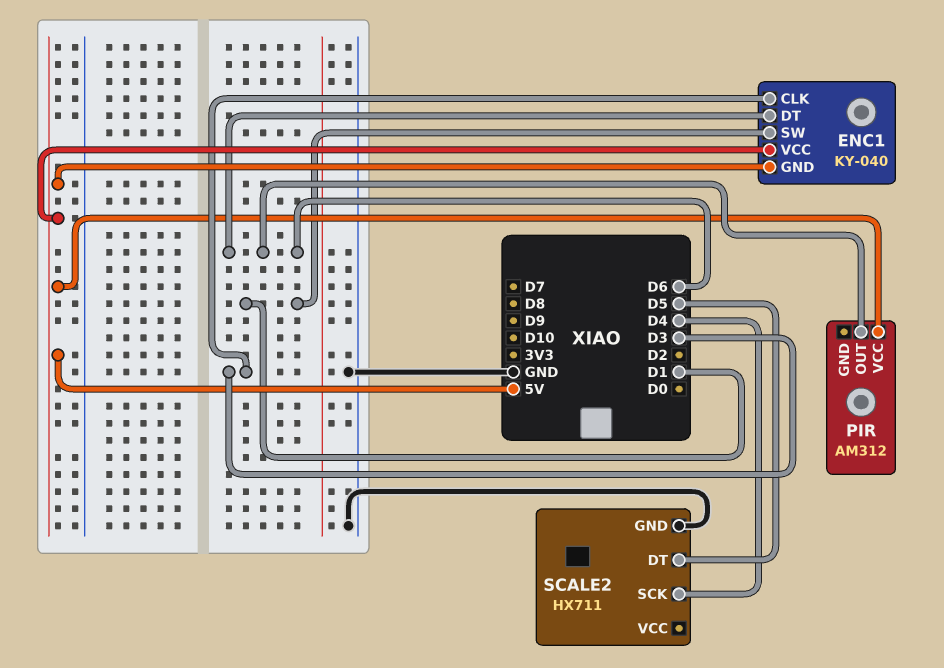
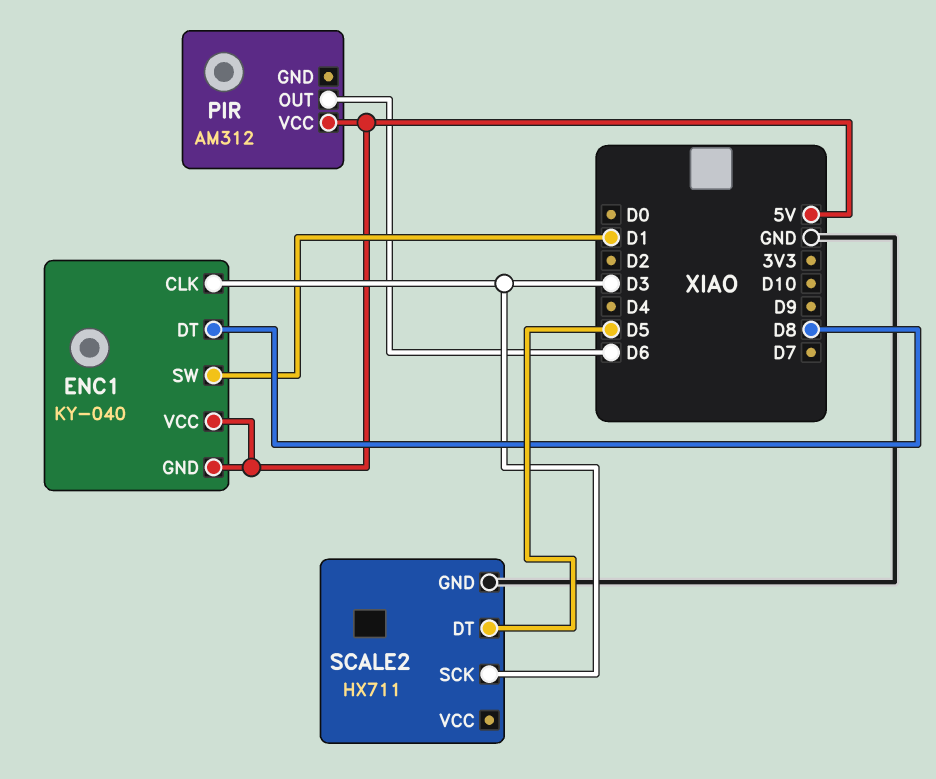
ENC1 pin DT: D6 -> D8
SCALE2 pin SCK: D4 -> D3

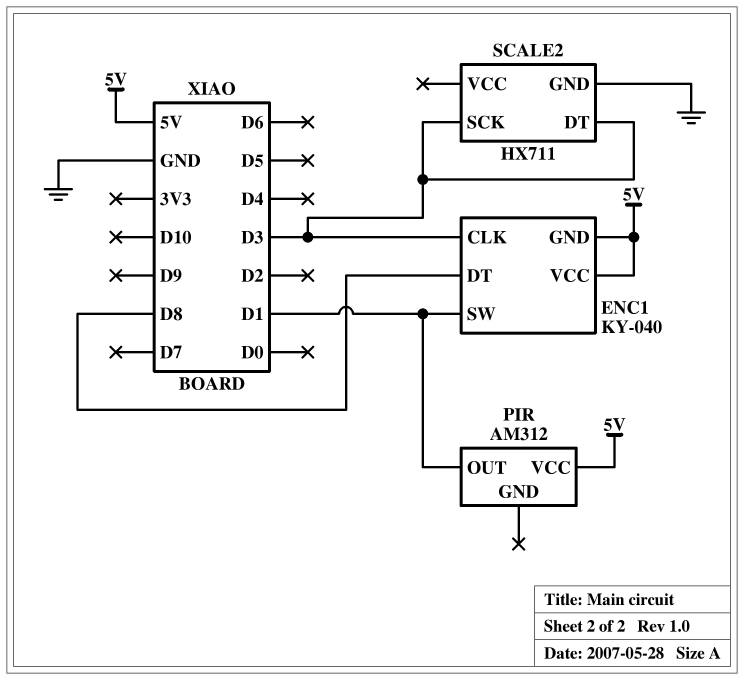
PIR pin OUT: D6 -> D1
SCALE2 pin DT: D5 -> D3

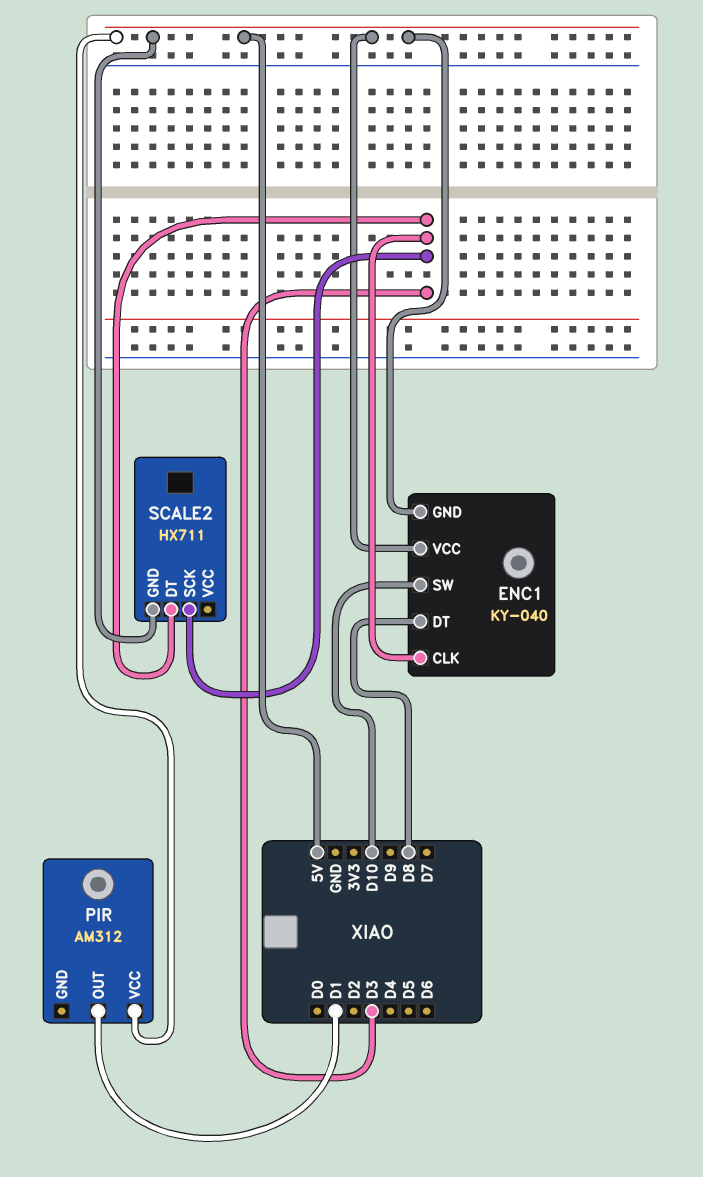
ENC1 pin SW: D1 -> D10
SCALE2 pin GND: GND -> 5V

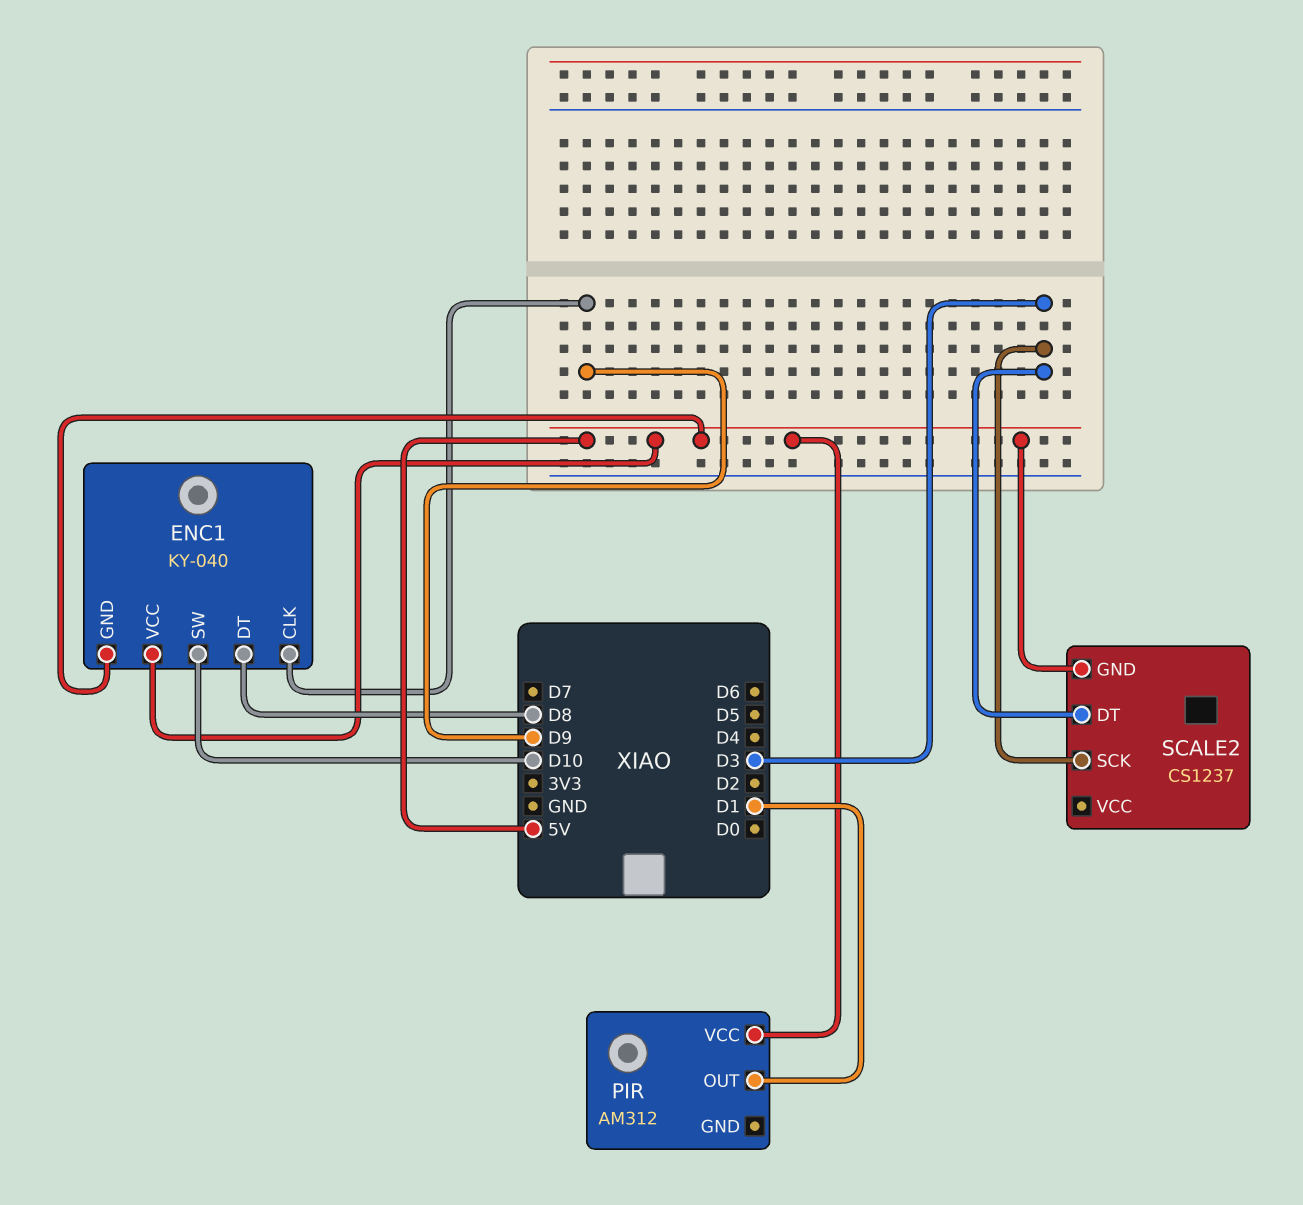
ENC1 pin CLK: D3 -> D9
SCALE2: HX711 -> CS1237

